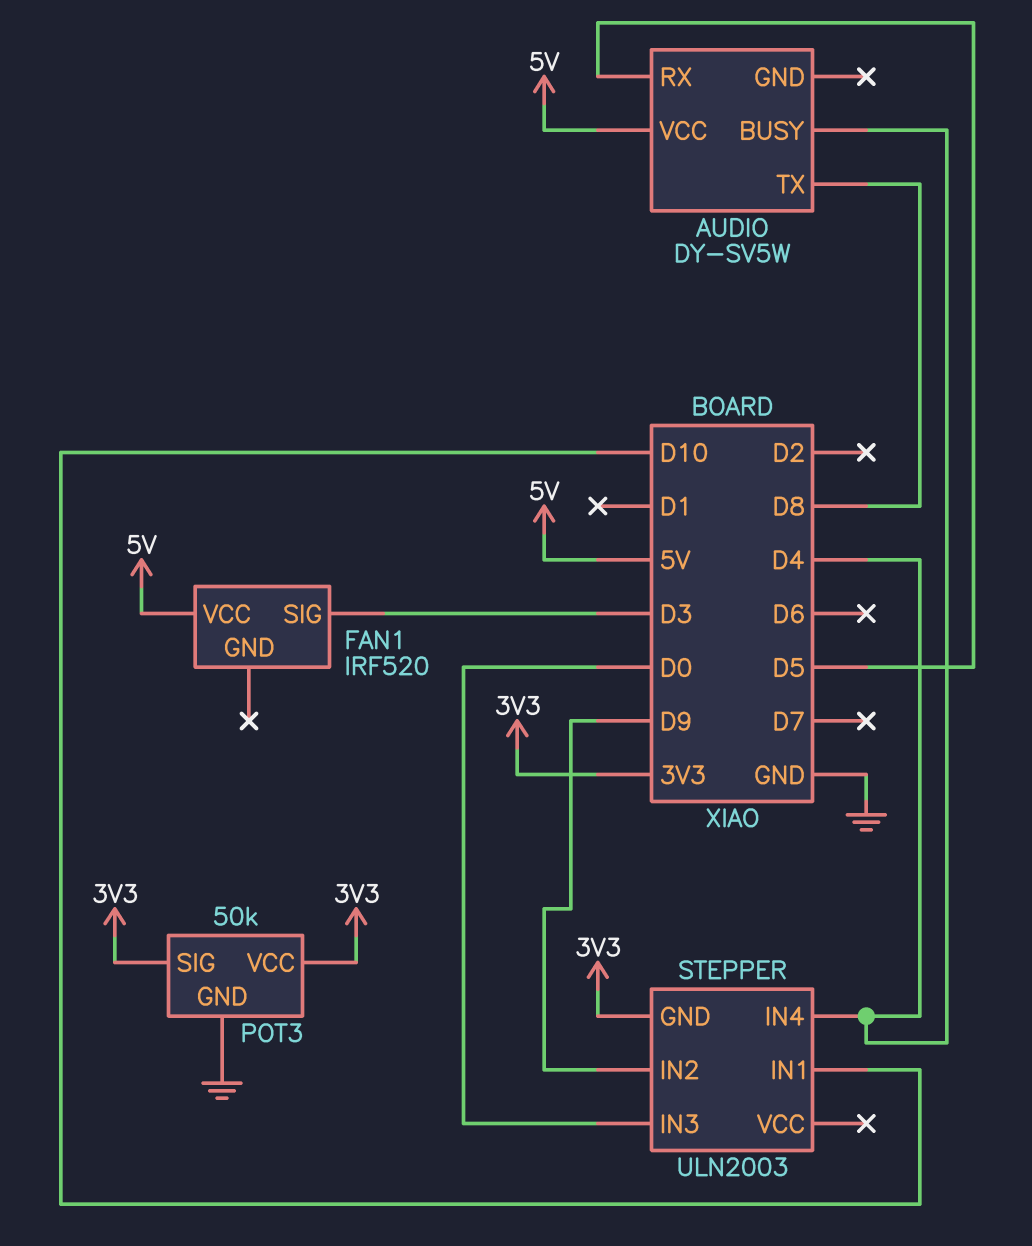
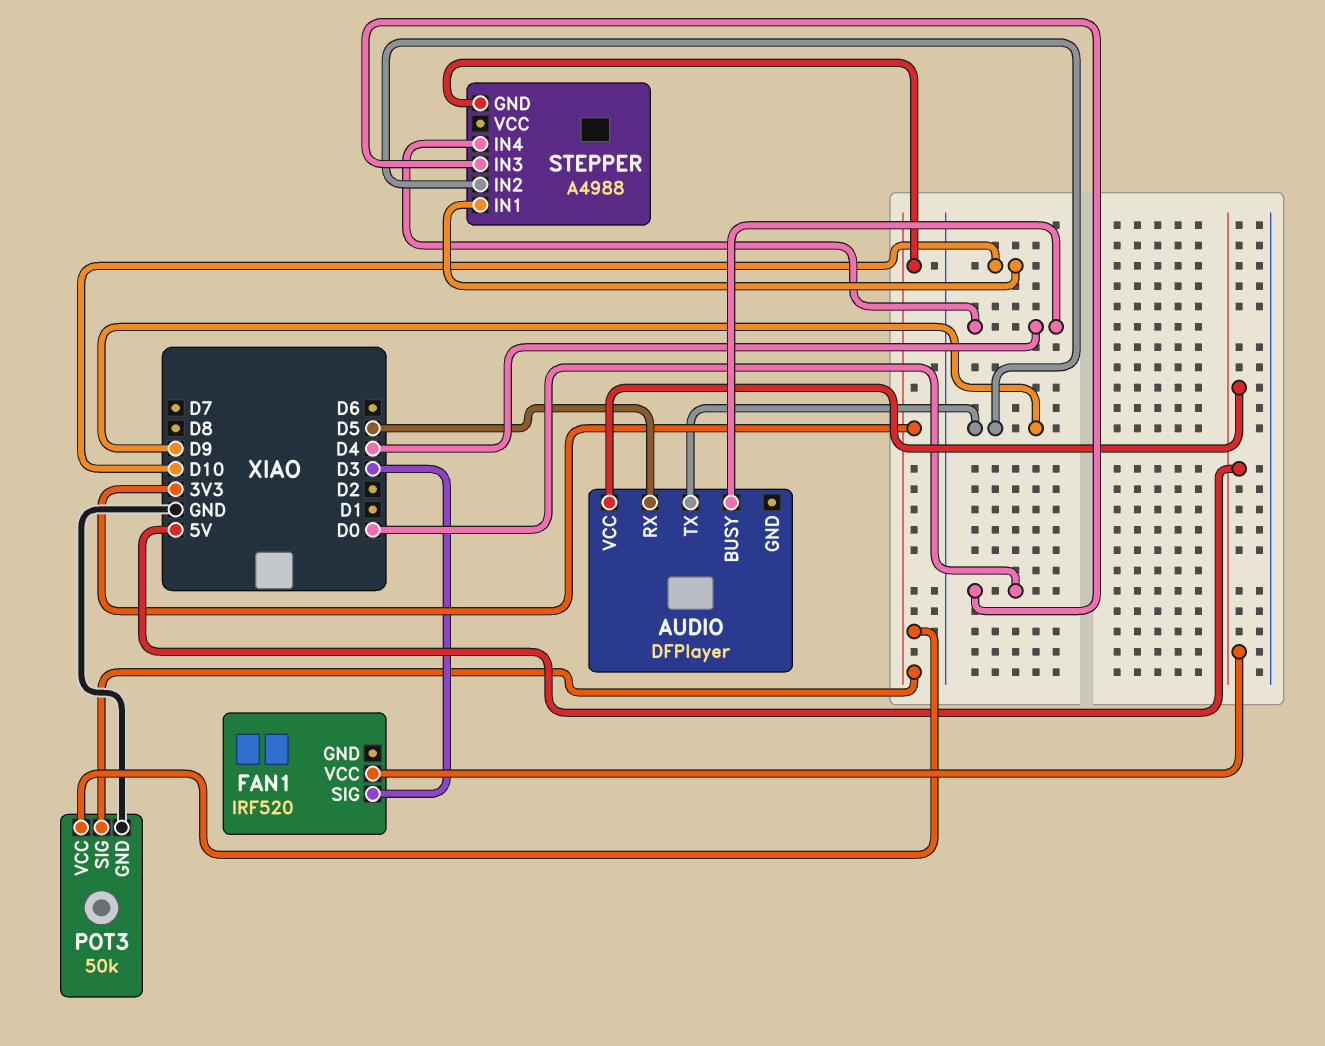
AUDIO: DY-SV5W -> DFPlayer
AUDIO pin TX: D8 -> D9
STEPPER: ULN2003 -> A4988

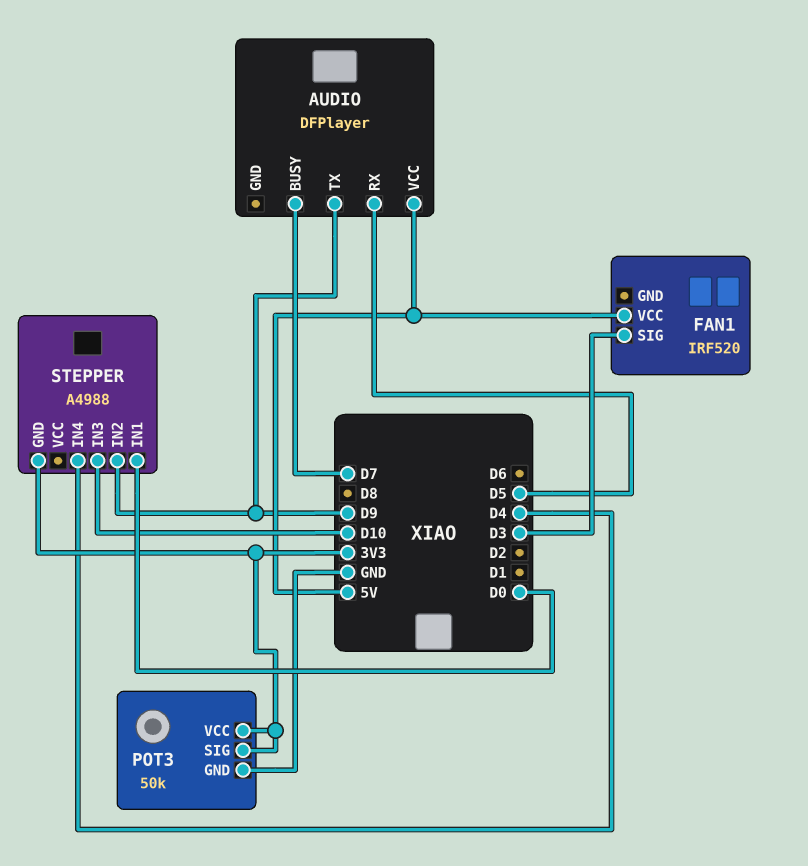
AUDIO pin BUSY: D4 -> D7
STEPPER pin IN1: D10 -> D0
STEPPER pin IN3: D0 -> D10

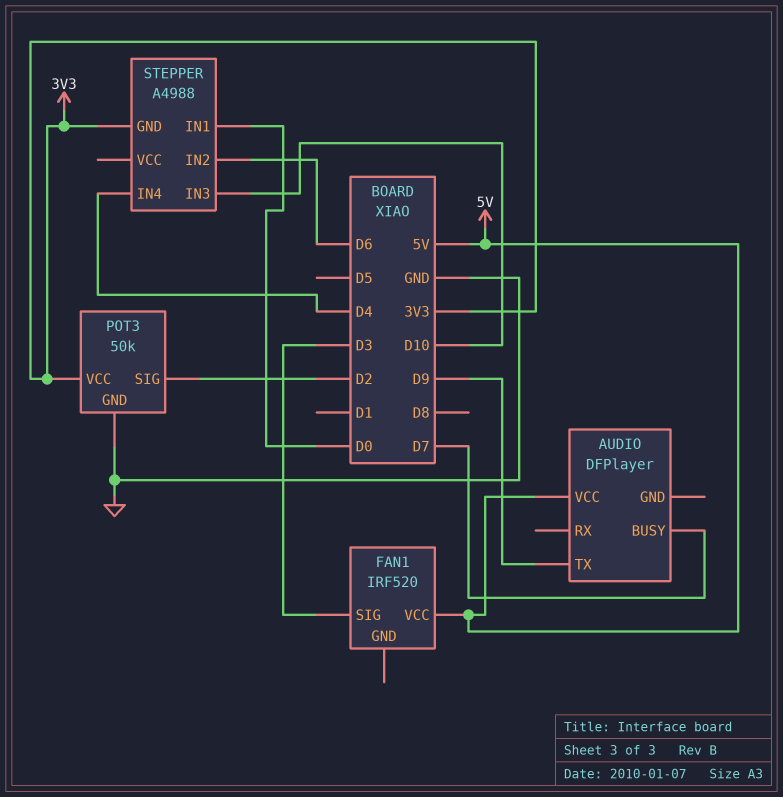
AUDIO pin RX: D5 -> none
POT3 pin SIG: 3V3 -> D2
STEPPER pin IN2: D9 -> D6

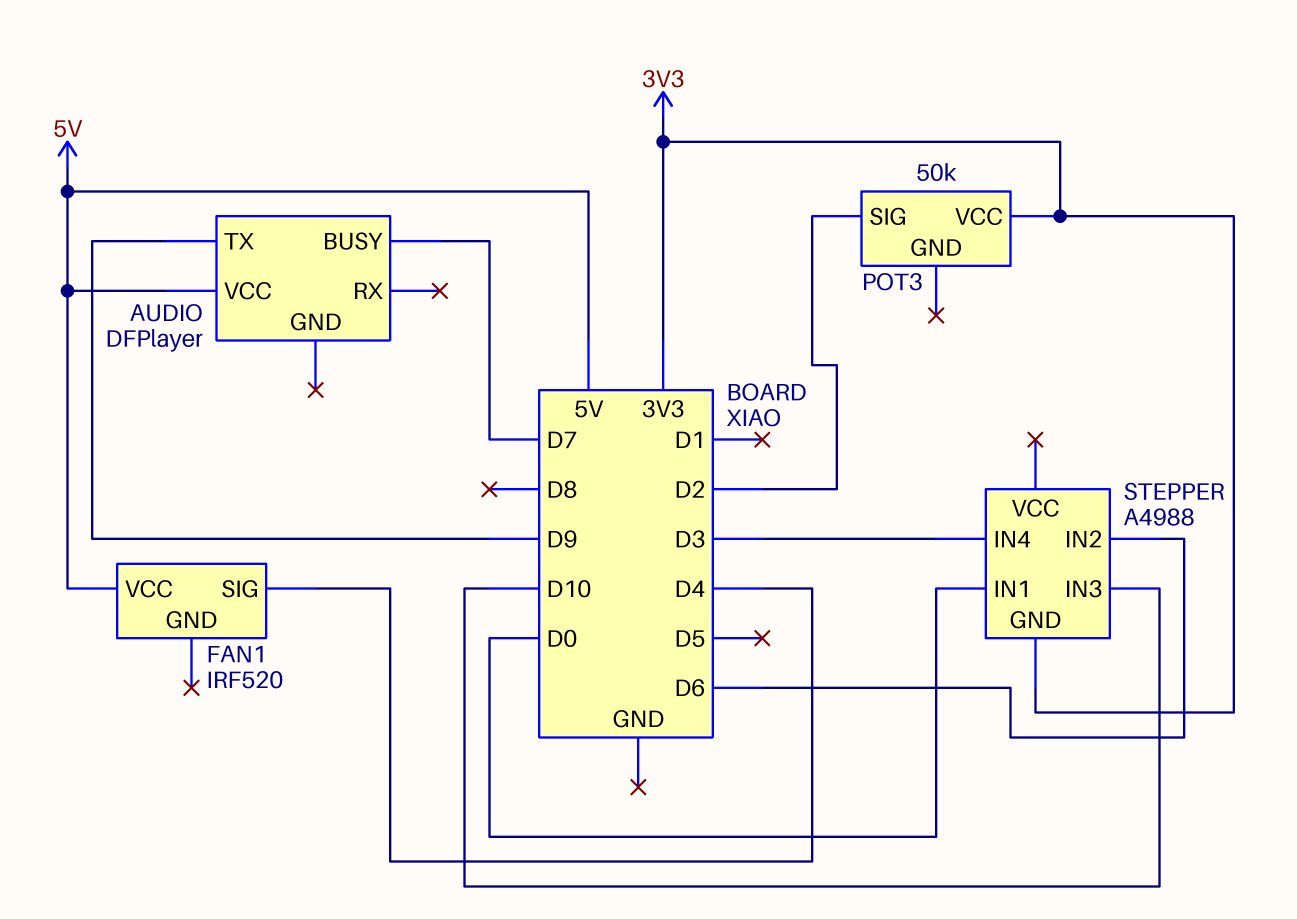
FAN1 pin SIG: D3 -> D4
POT3 pin GND: GND -> none
STEPPER pin IN4: D4 -> D3

